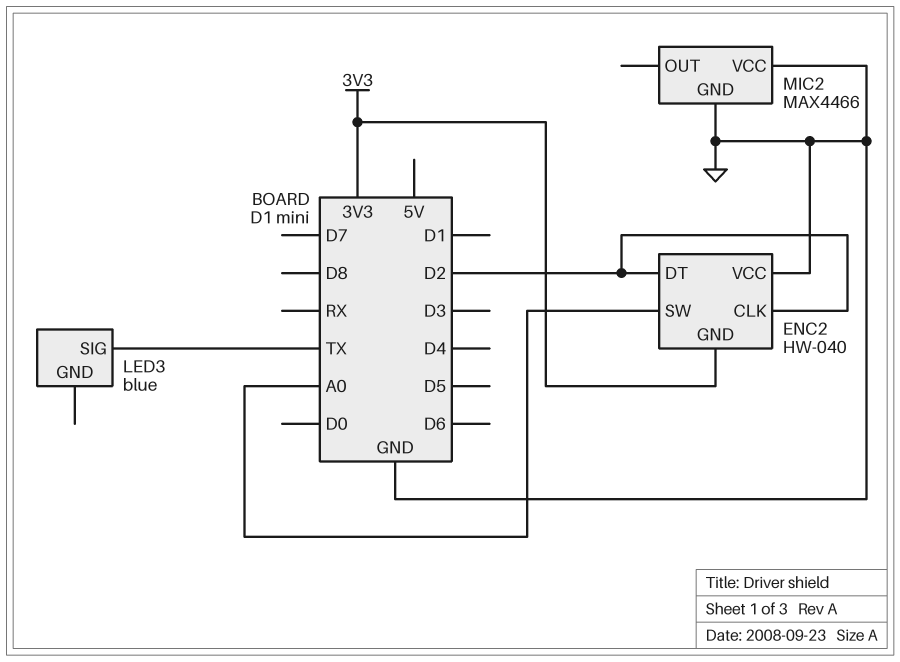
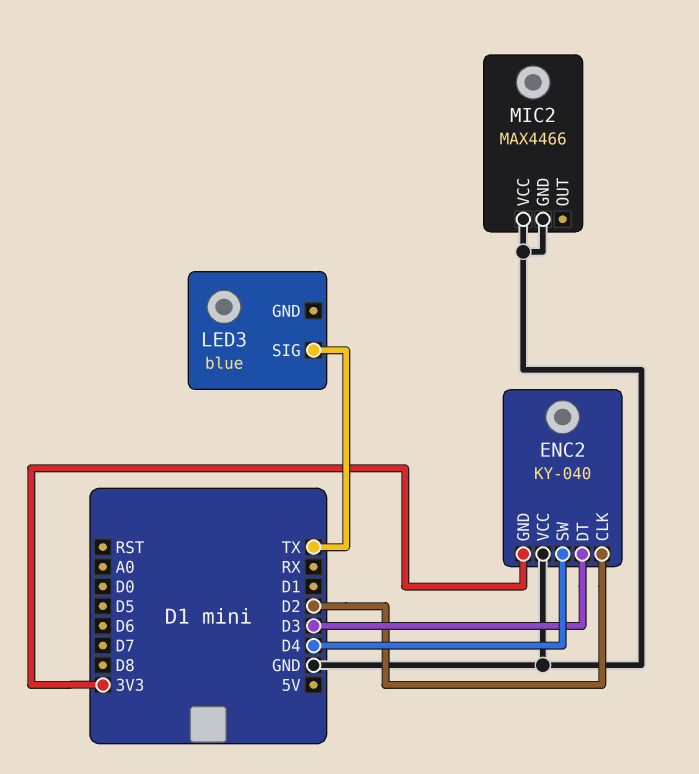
ENC2: HW-040 -> KY-040
ENC2 pin DT: D2 -> D3
ENC2 pin SW: A0 -> D4

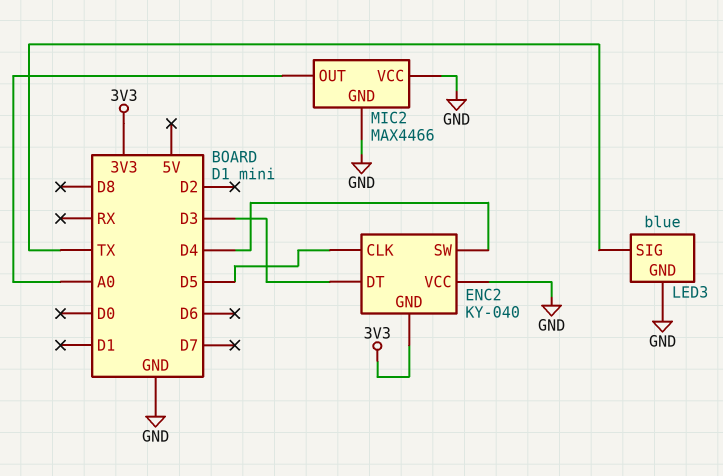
ENC2 pin CLK: D2 -> D5
LED3 pin GND: none -> GND
MIC2 pin OUT: none -> A0

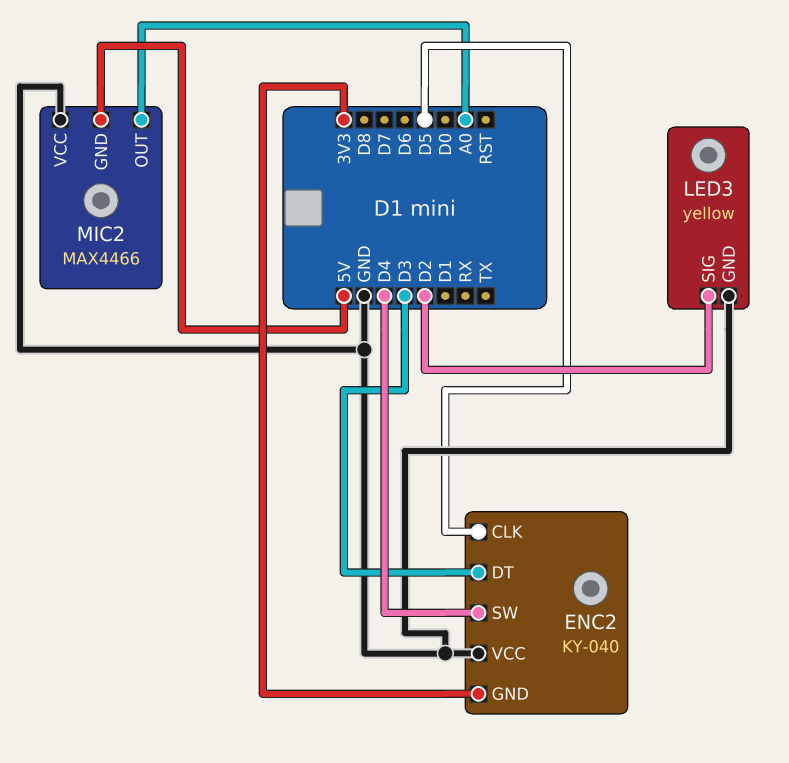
LED3: blue -> yellow
LED3 pin SIG: TX -> D2
MIC2 pin GND: GND -> 5V

